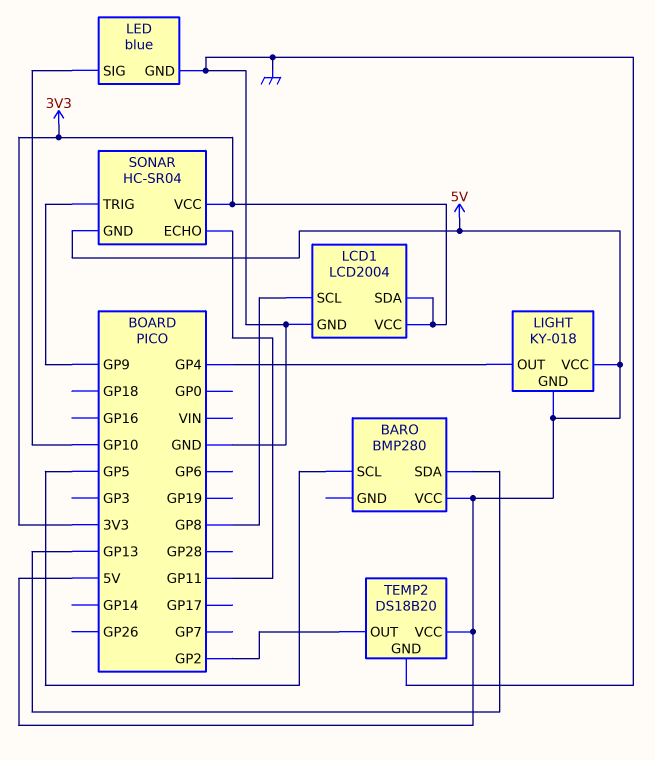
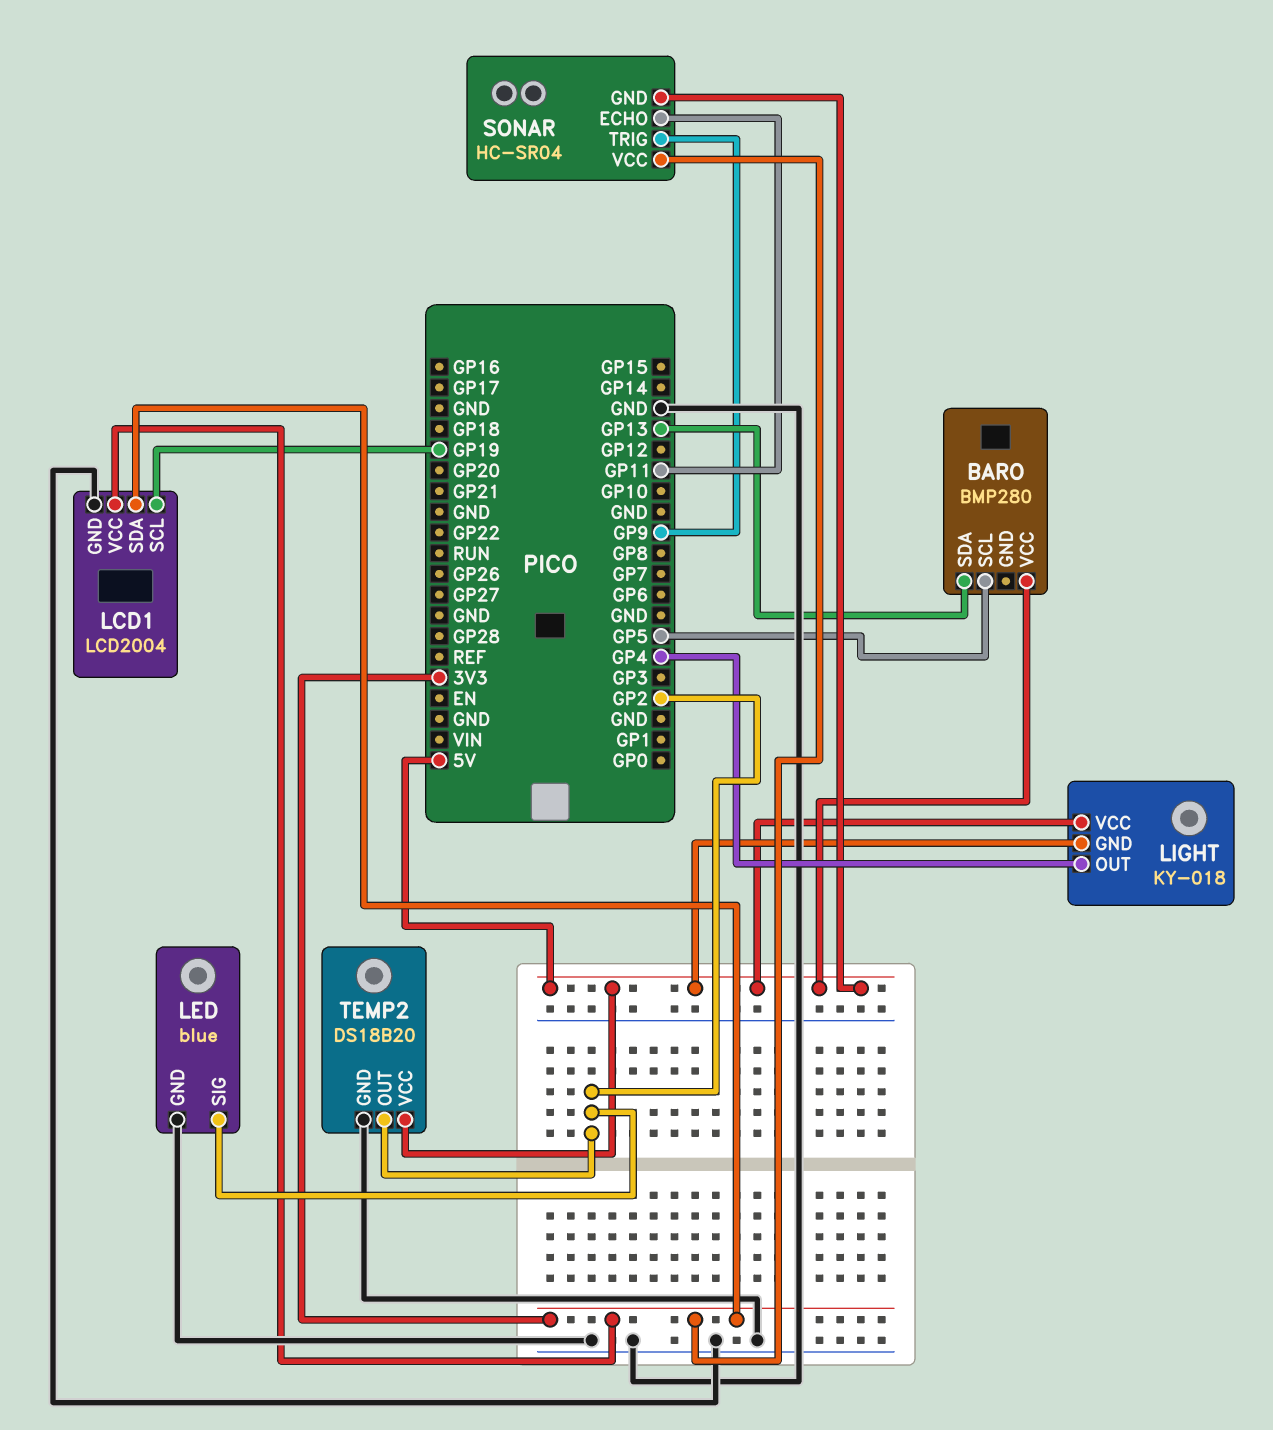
LCD1 pin SCL: GP8 -> GP19
LED pin SIG: GP10 -> GP2

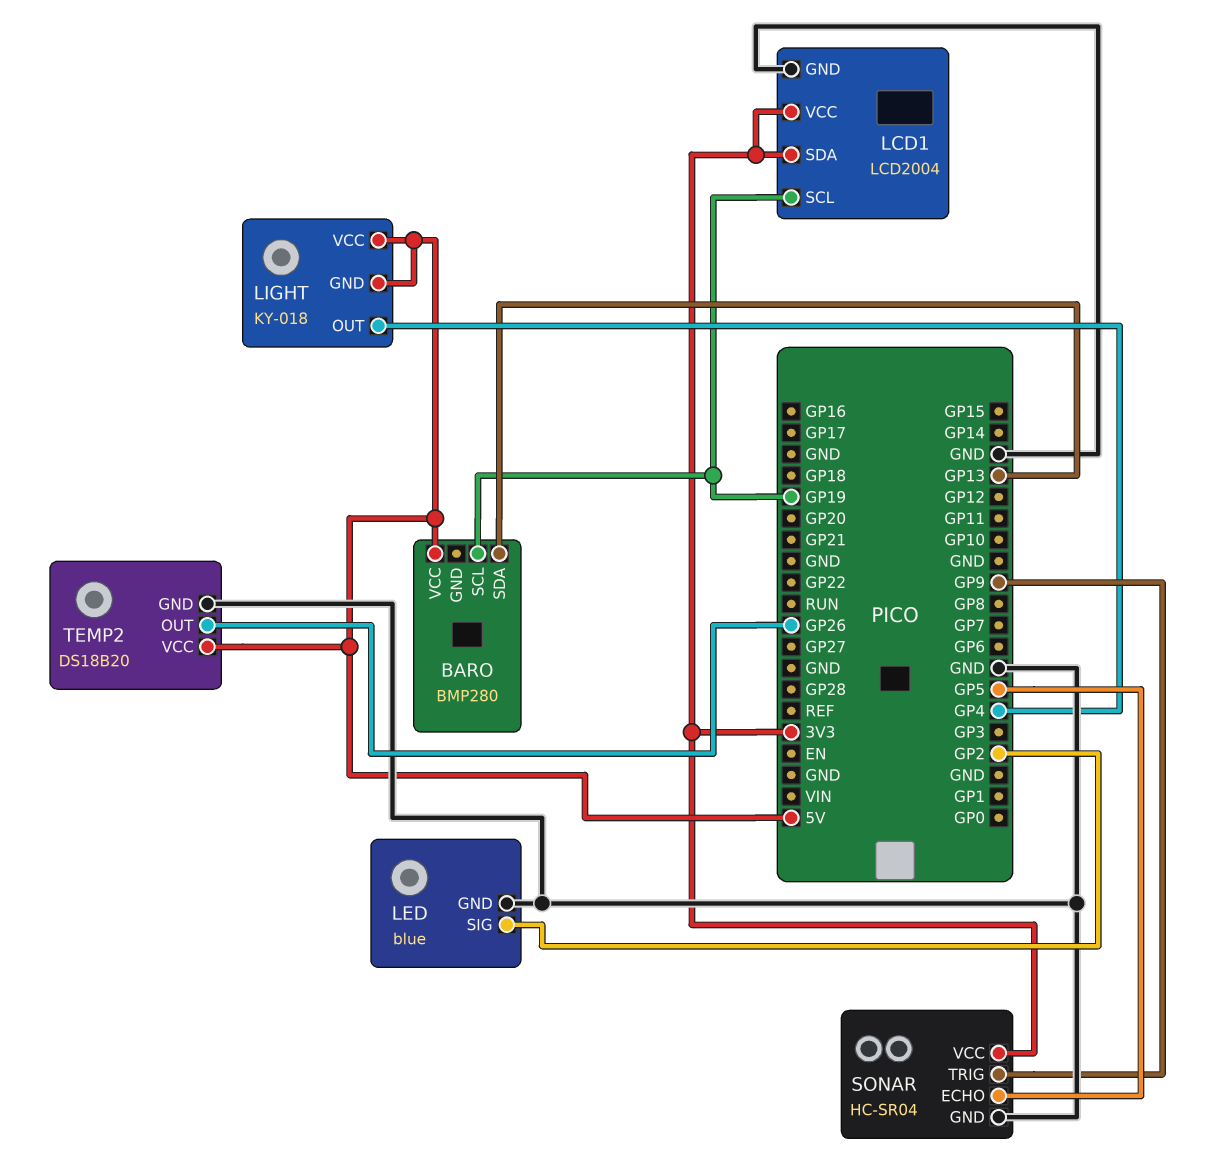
BARO pin SCL: GP5 -> GP19
SONAR pin ECHO: GP11 -> GP5
SONAR pin GND: 5V -> GND
TEMP2 pin OUT: GP2 -> GP26

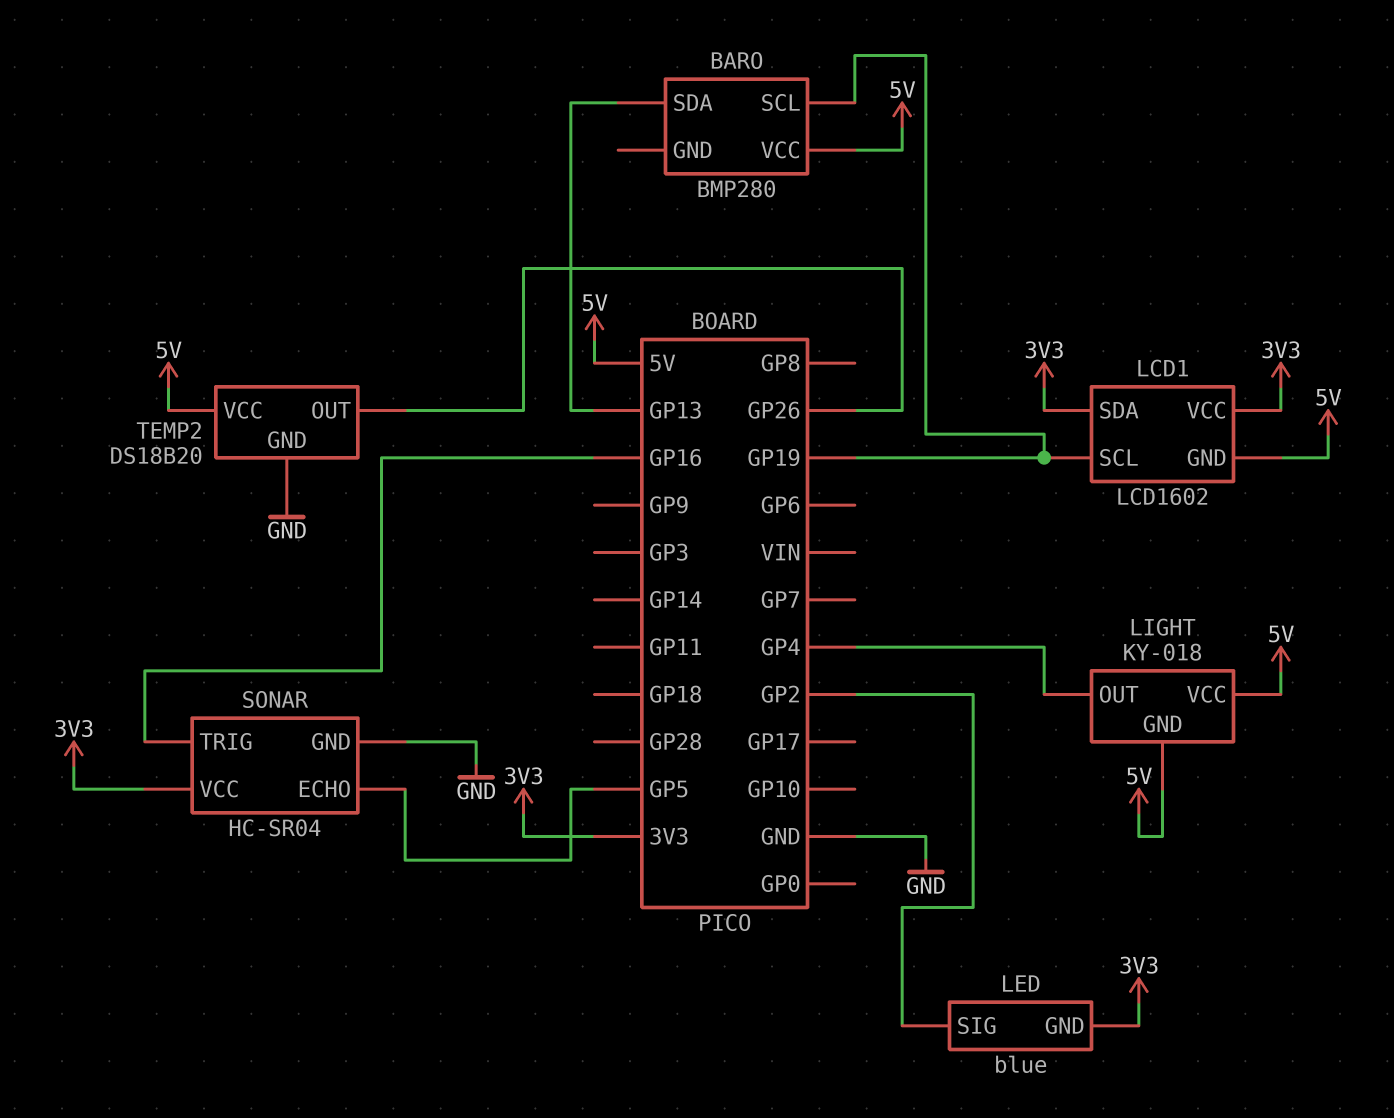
LCD1: LCD2004 -> LCD1602
LCD1 pin GND: GND -> 5V
LED pin GND: GND -> 3V3
SONAR pin TRIG: GP9 -> GP16

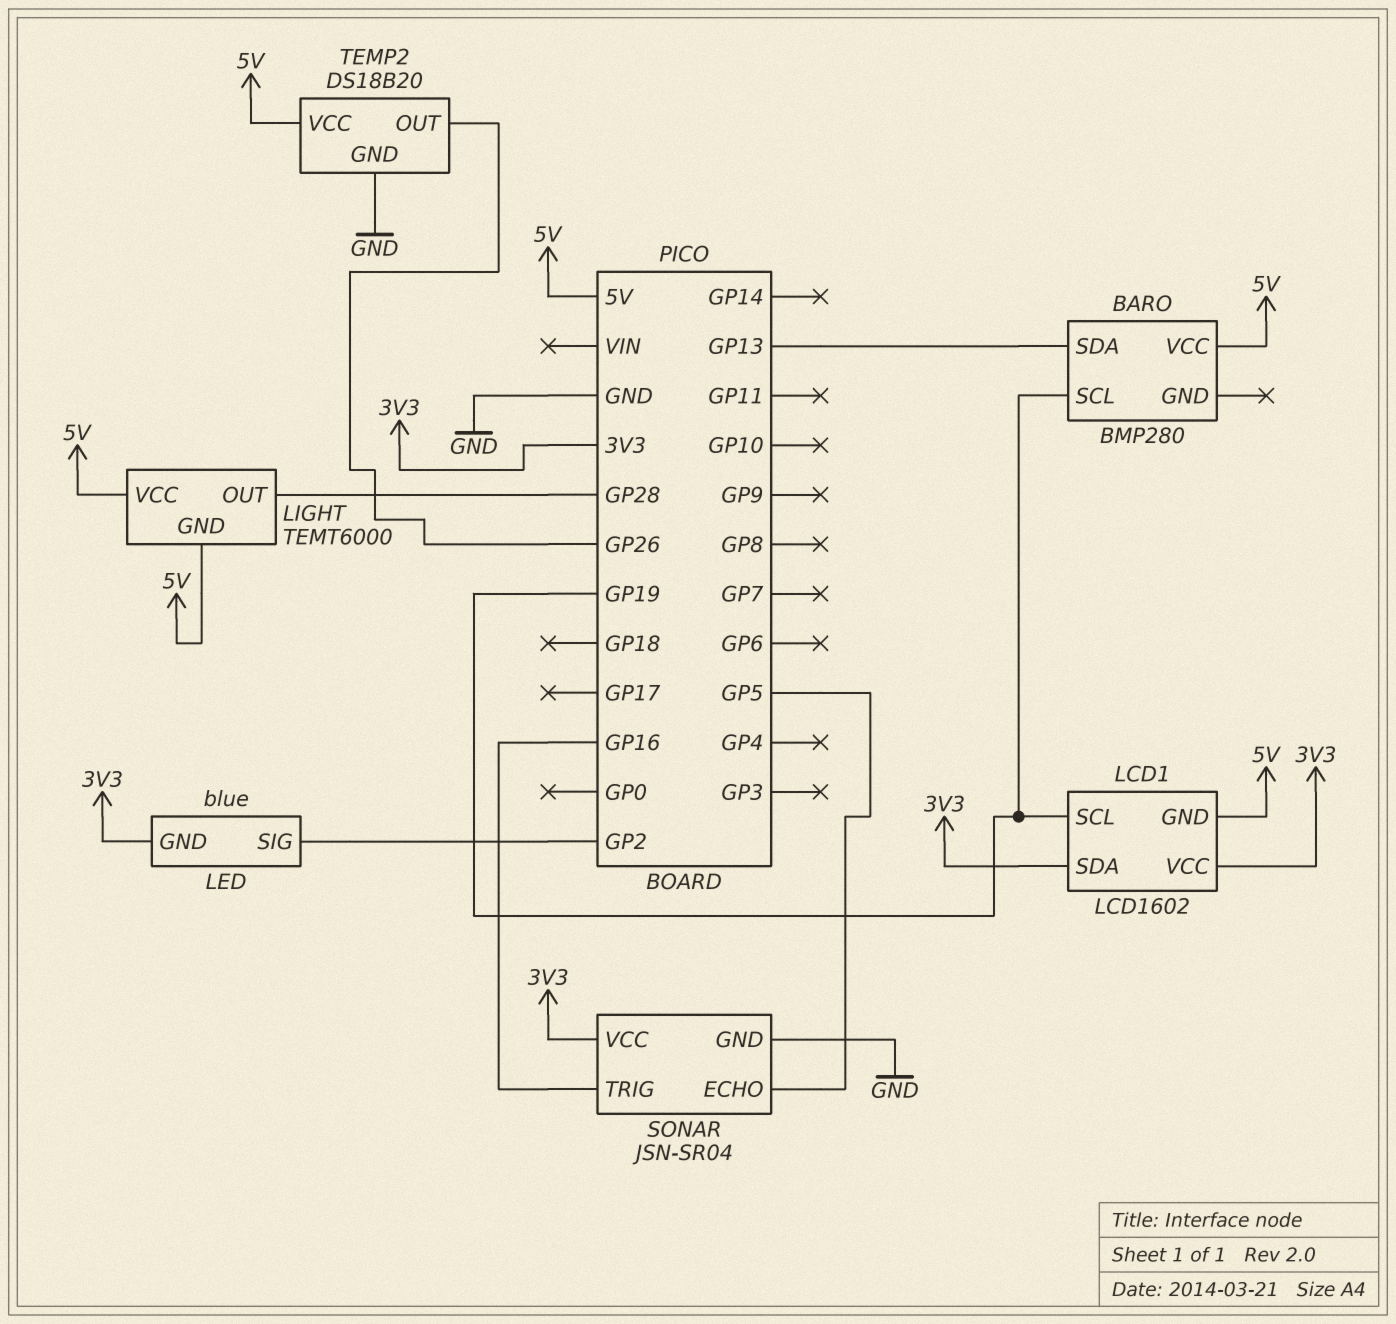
LIGHT: KY-018 -> TEMT6000
LIGHT pin OUT: GP4 -> GP28
SONAR: HC-SR04 -> JSN-SR04

